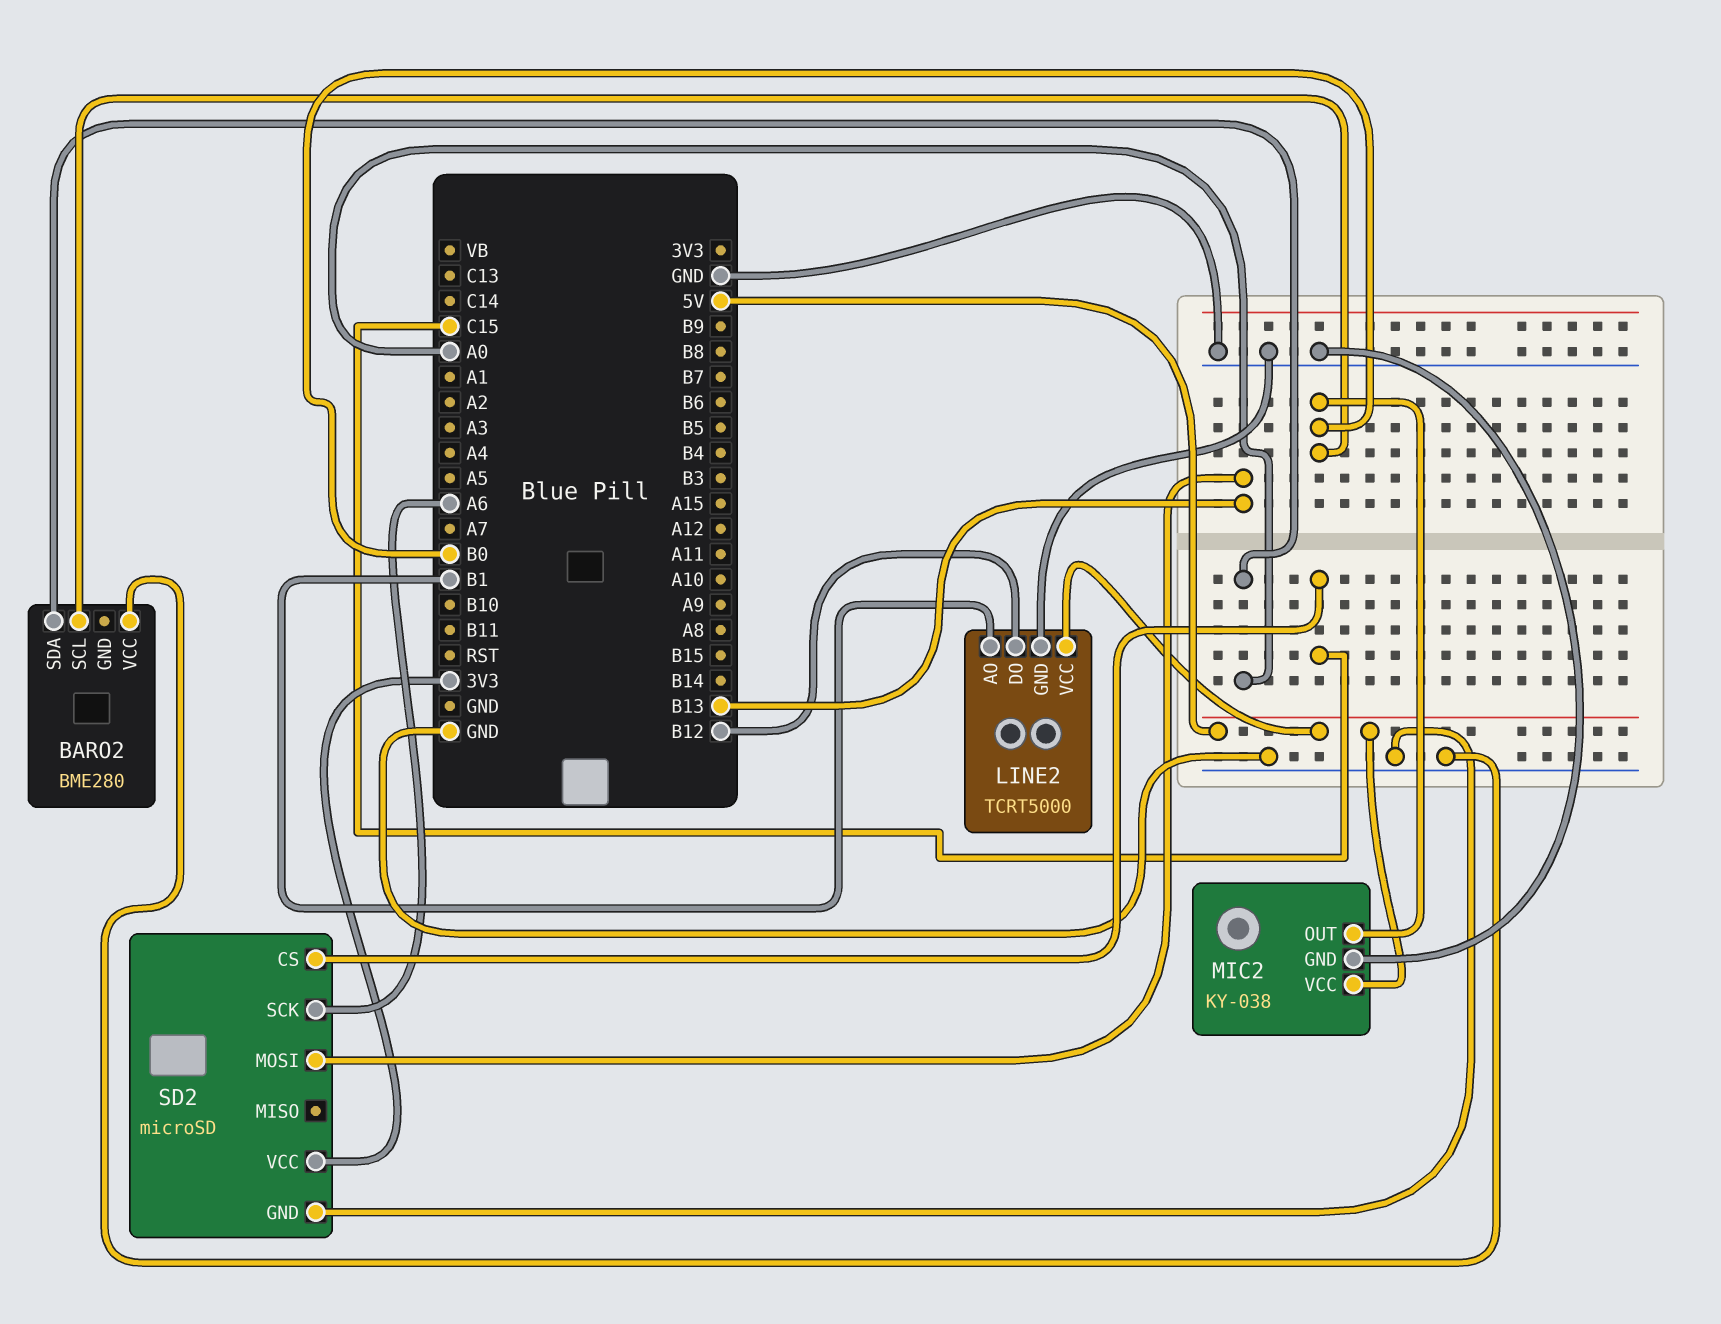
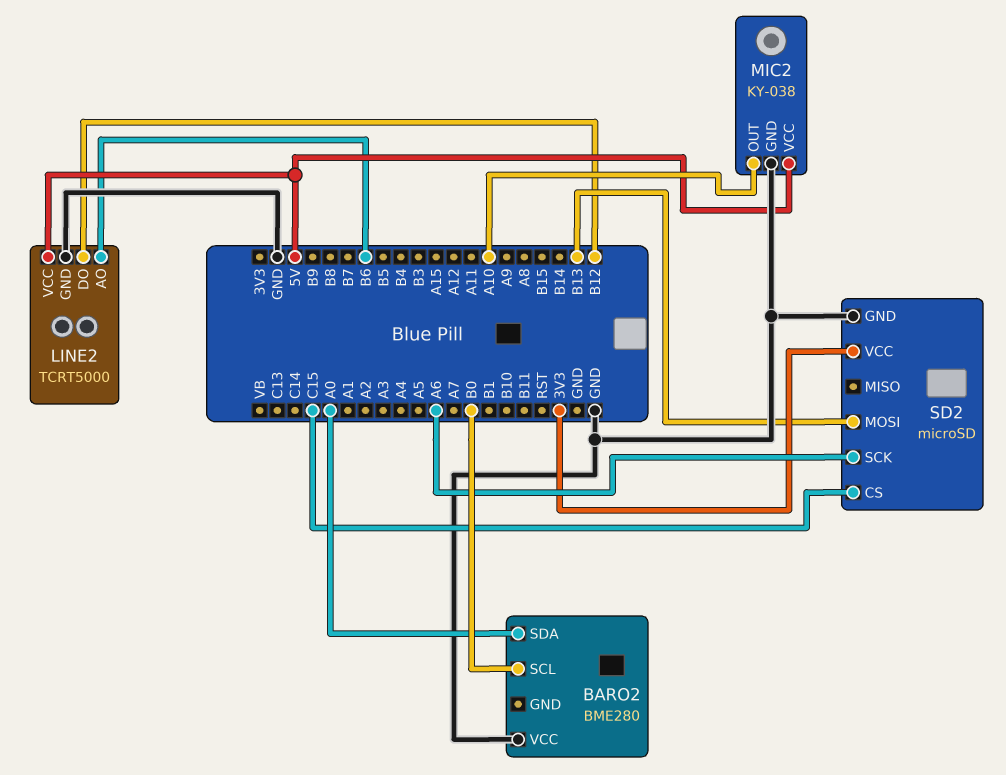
LINE2 pin AO: B1 -> B6
MIC2 pin OUT: B0 -> A10

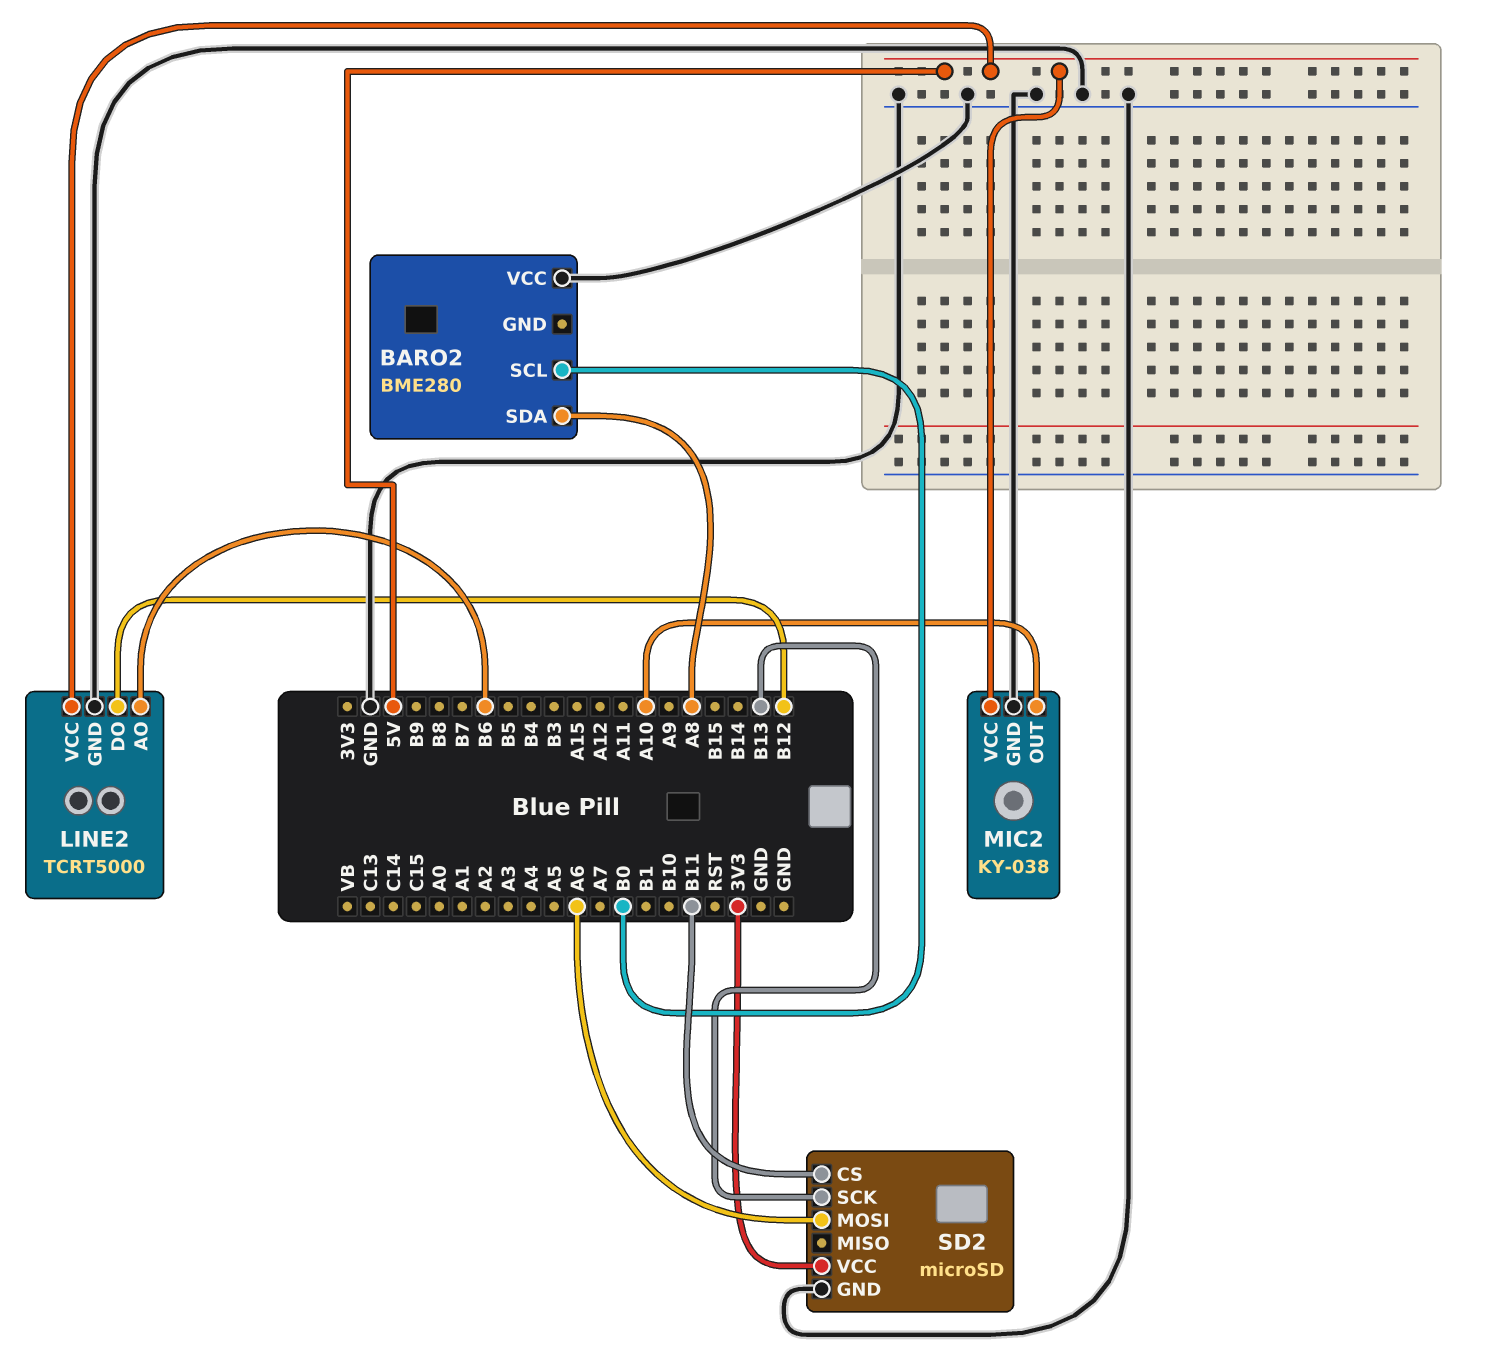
BARO2 pin SDA: A0 -> A8
SD2 pin CS: C15 -> B11
SD2 pin MOSI: B13 -> A6
SD2 pin SCK: A6 -> B13

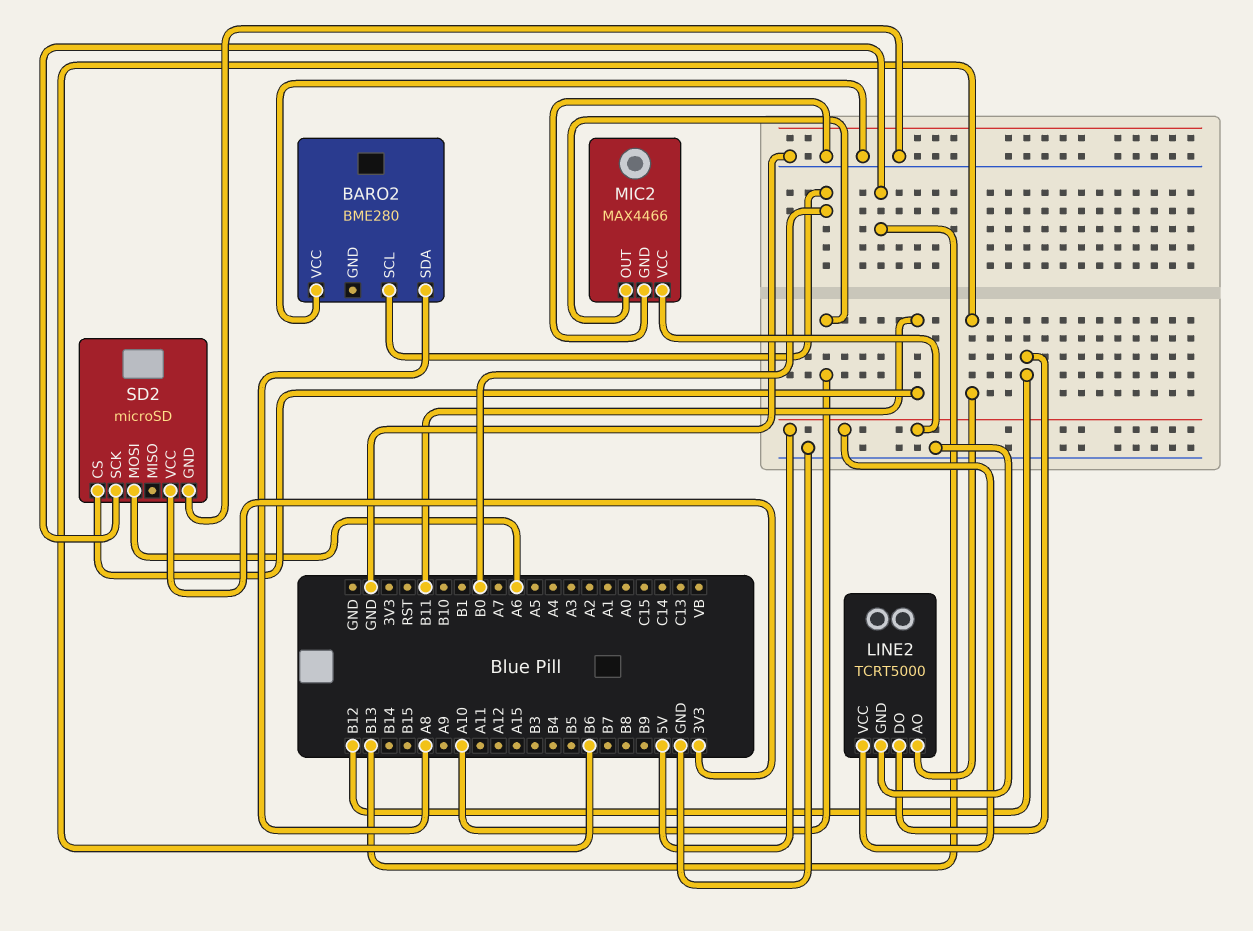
MIC2: KY-038 -> MAX4466

